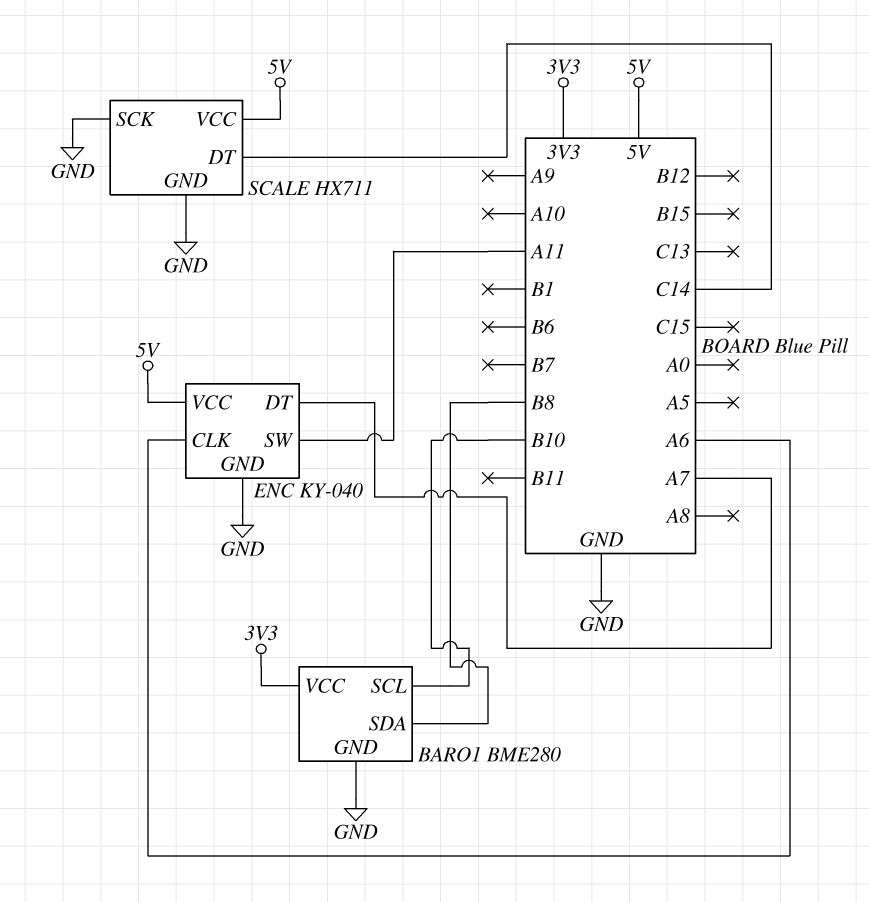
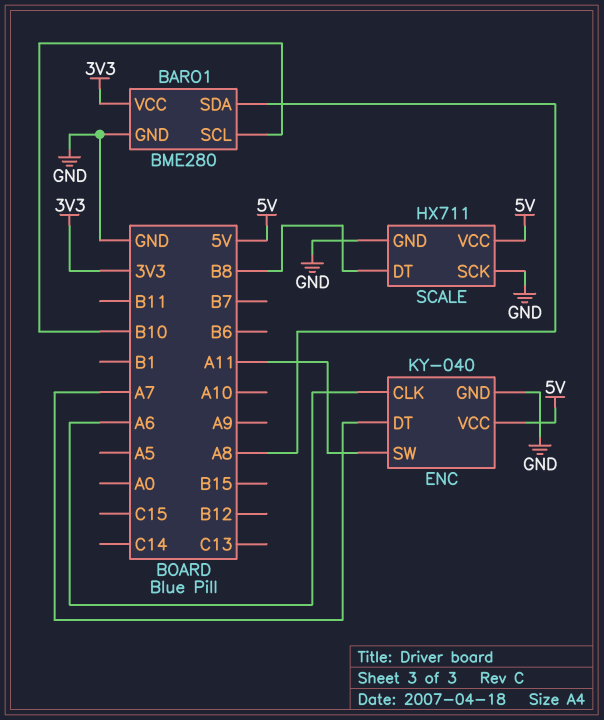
BARO1 pin SDA: B8 -> A8
SCALE pin DT: C14 -> B8

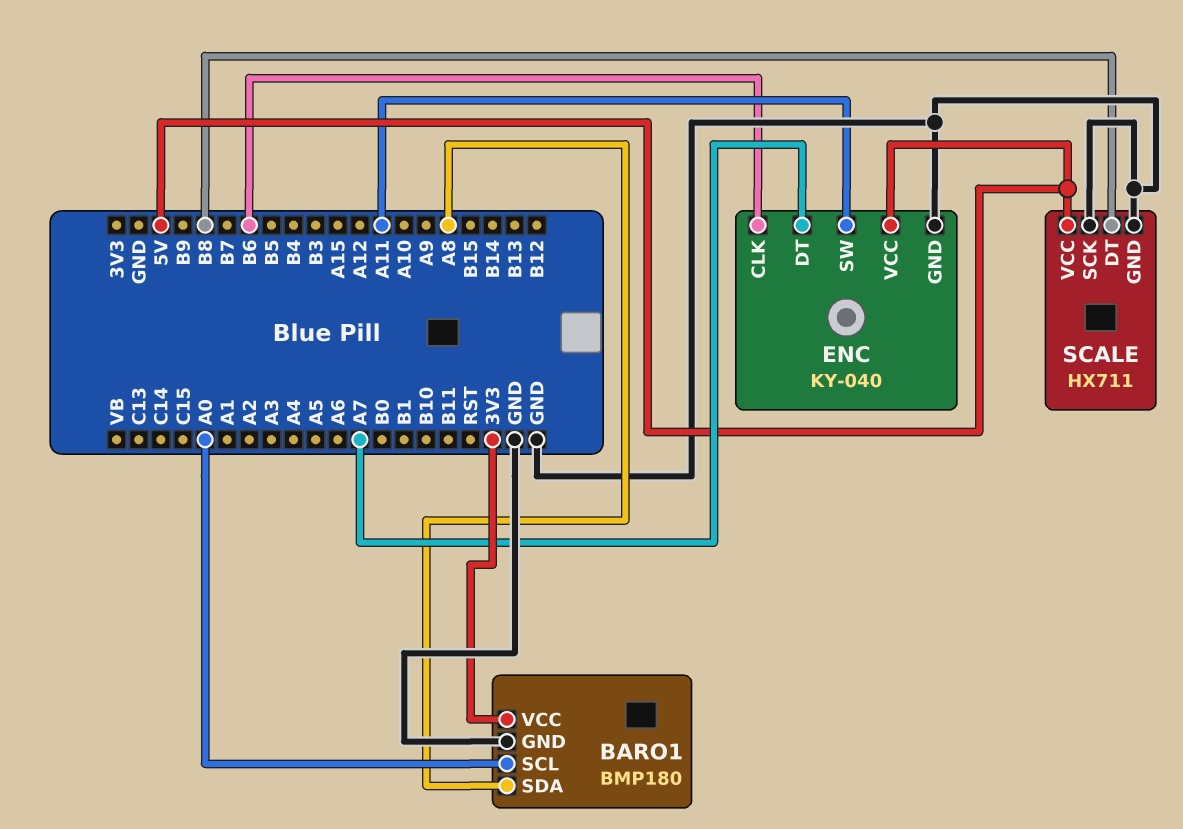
BARO1: BME280 -> BMP180
BARO1 pin SCL: B10 -> A0
ENC pin CLK: A6 -> B6

